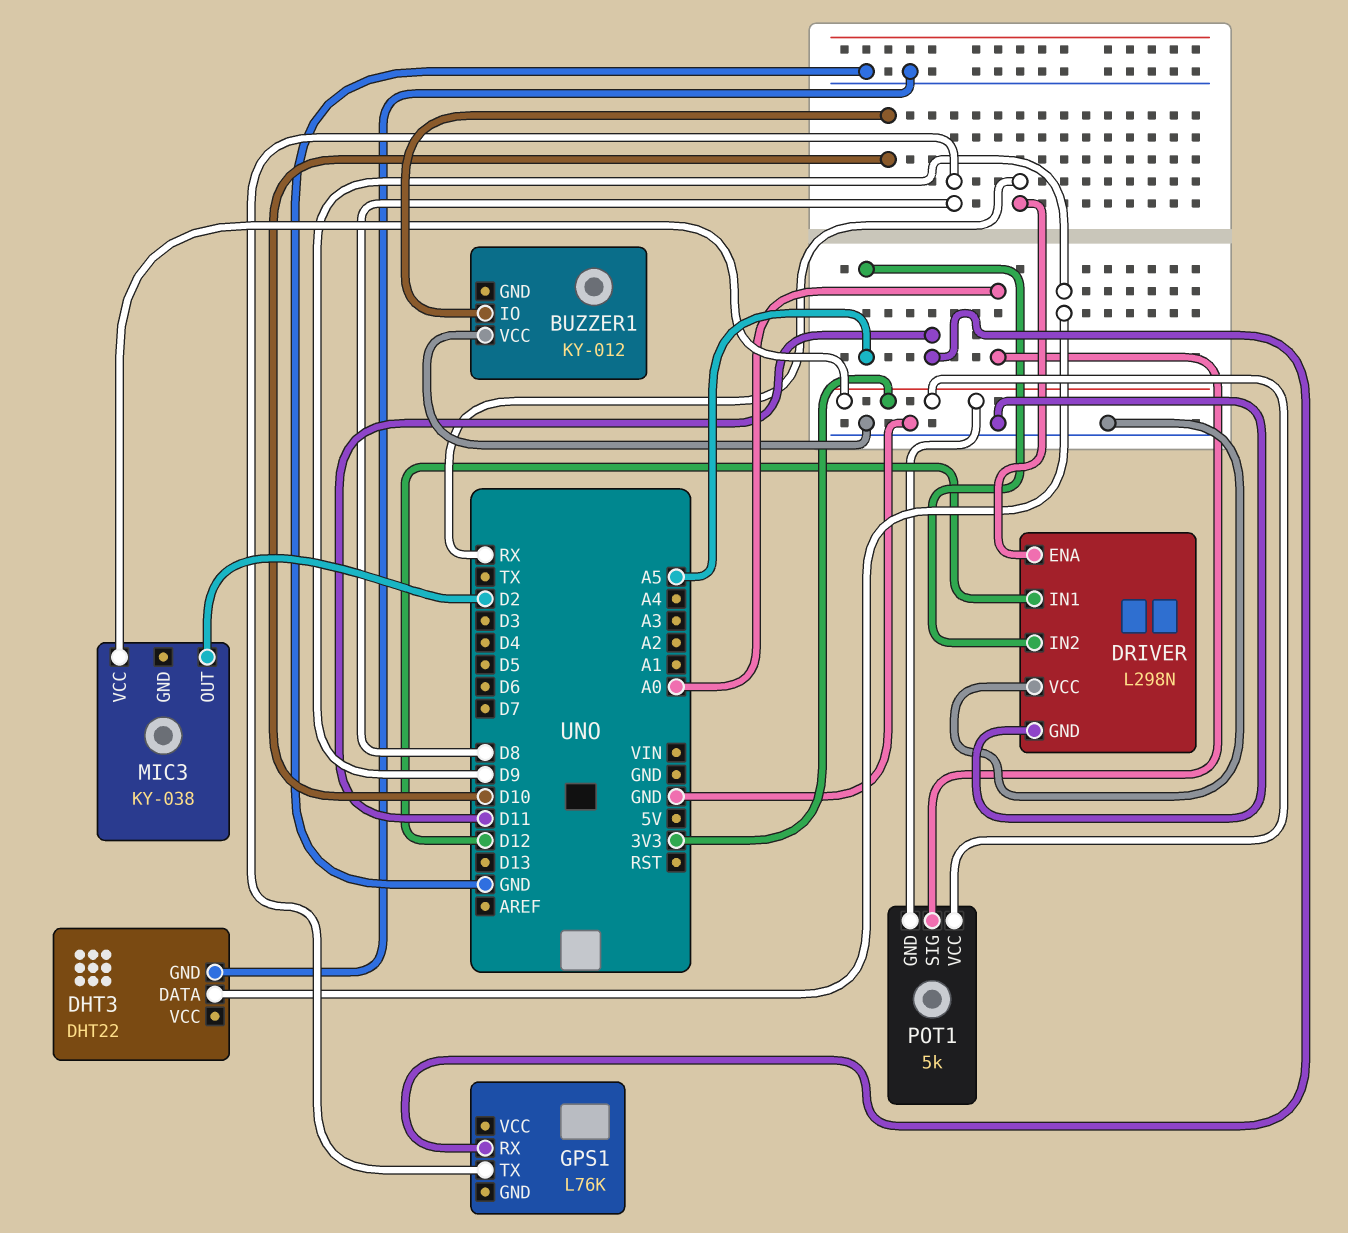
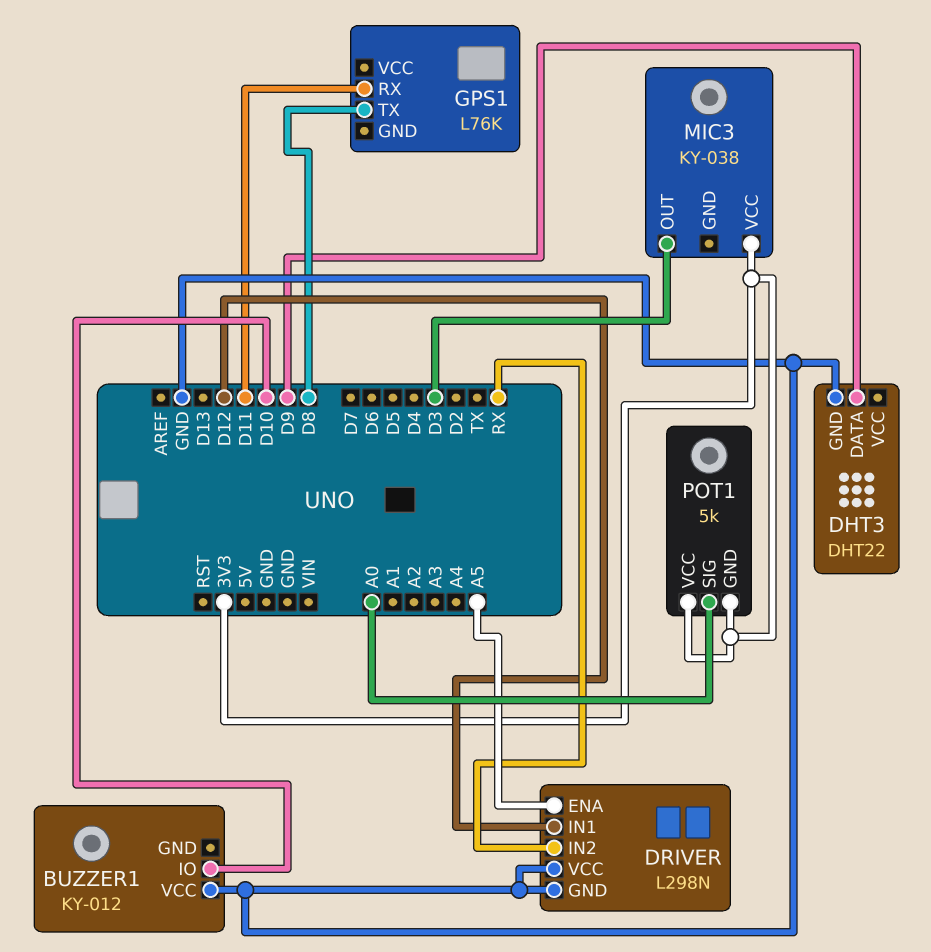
DRIVER pin ENA: RX -> A5
DRIVER pin IN2: A5 -> RX
MIC3 pin OUT: D2 -> D3

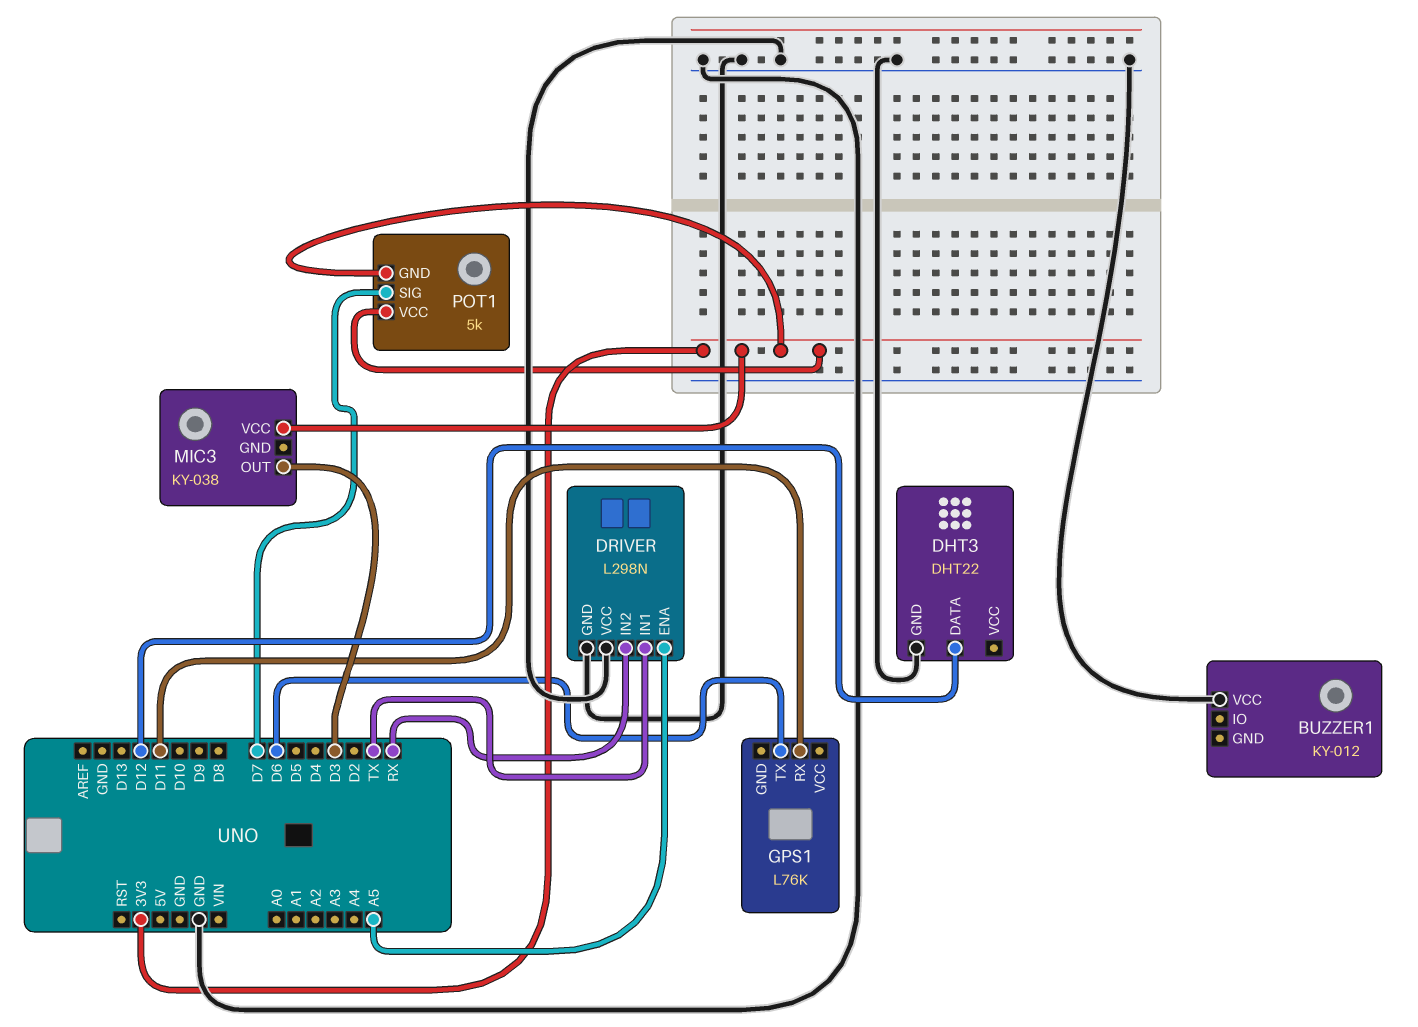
BUZZER1 pin IO: D10 -> none
DHT3 pin DATA: D9 -> D12
DRIVER pin IN1: D12 -> TX
GPS1 pin TX: D8 -> D6
POT1 pin SIG: A0 -> D7

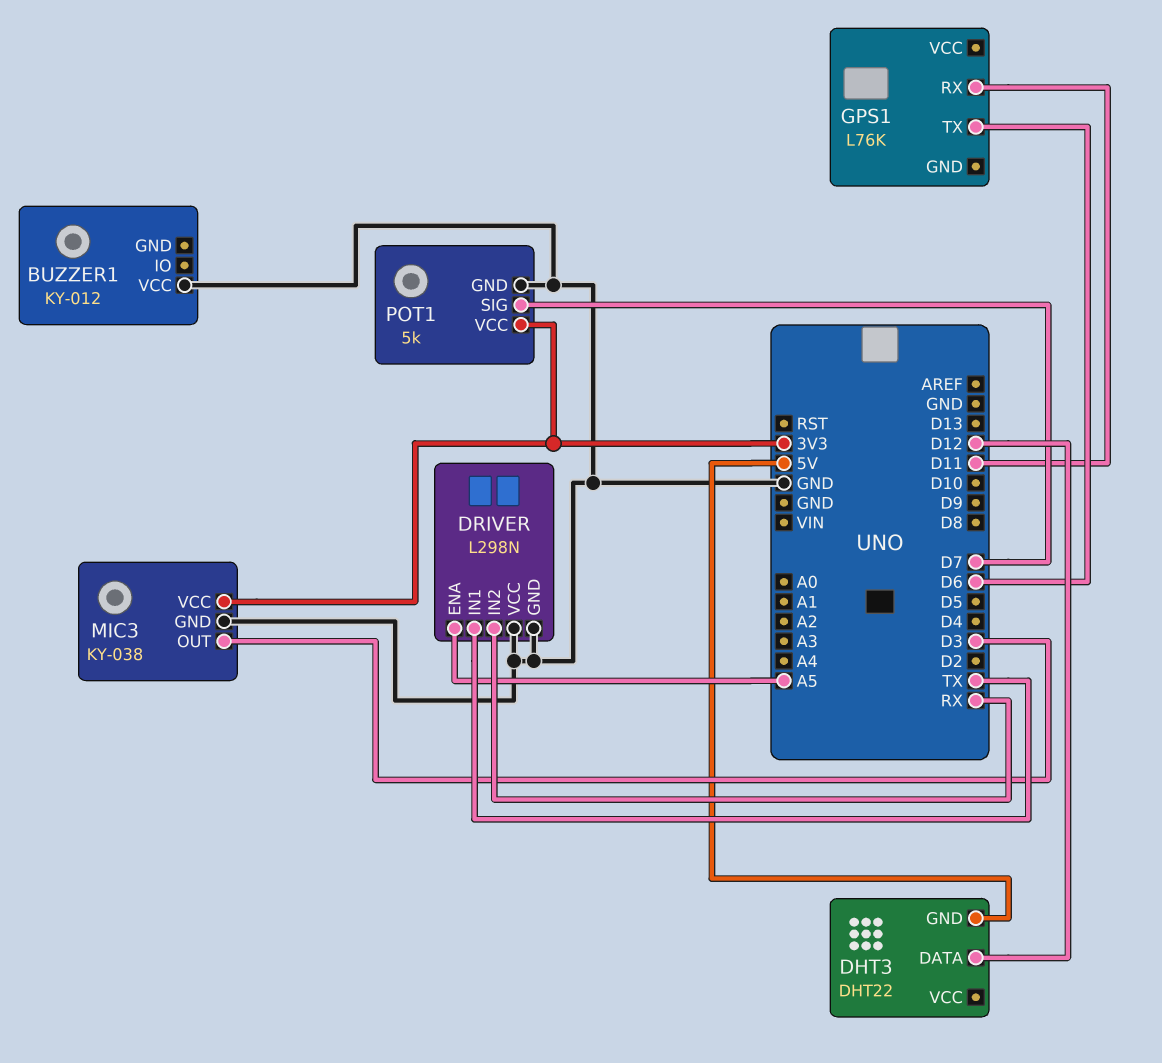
DHT3 pin GND: GND -> 5V
MIC3 pin GND: none -> GND
POT1 pin GND: 3V3 -> GND

